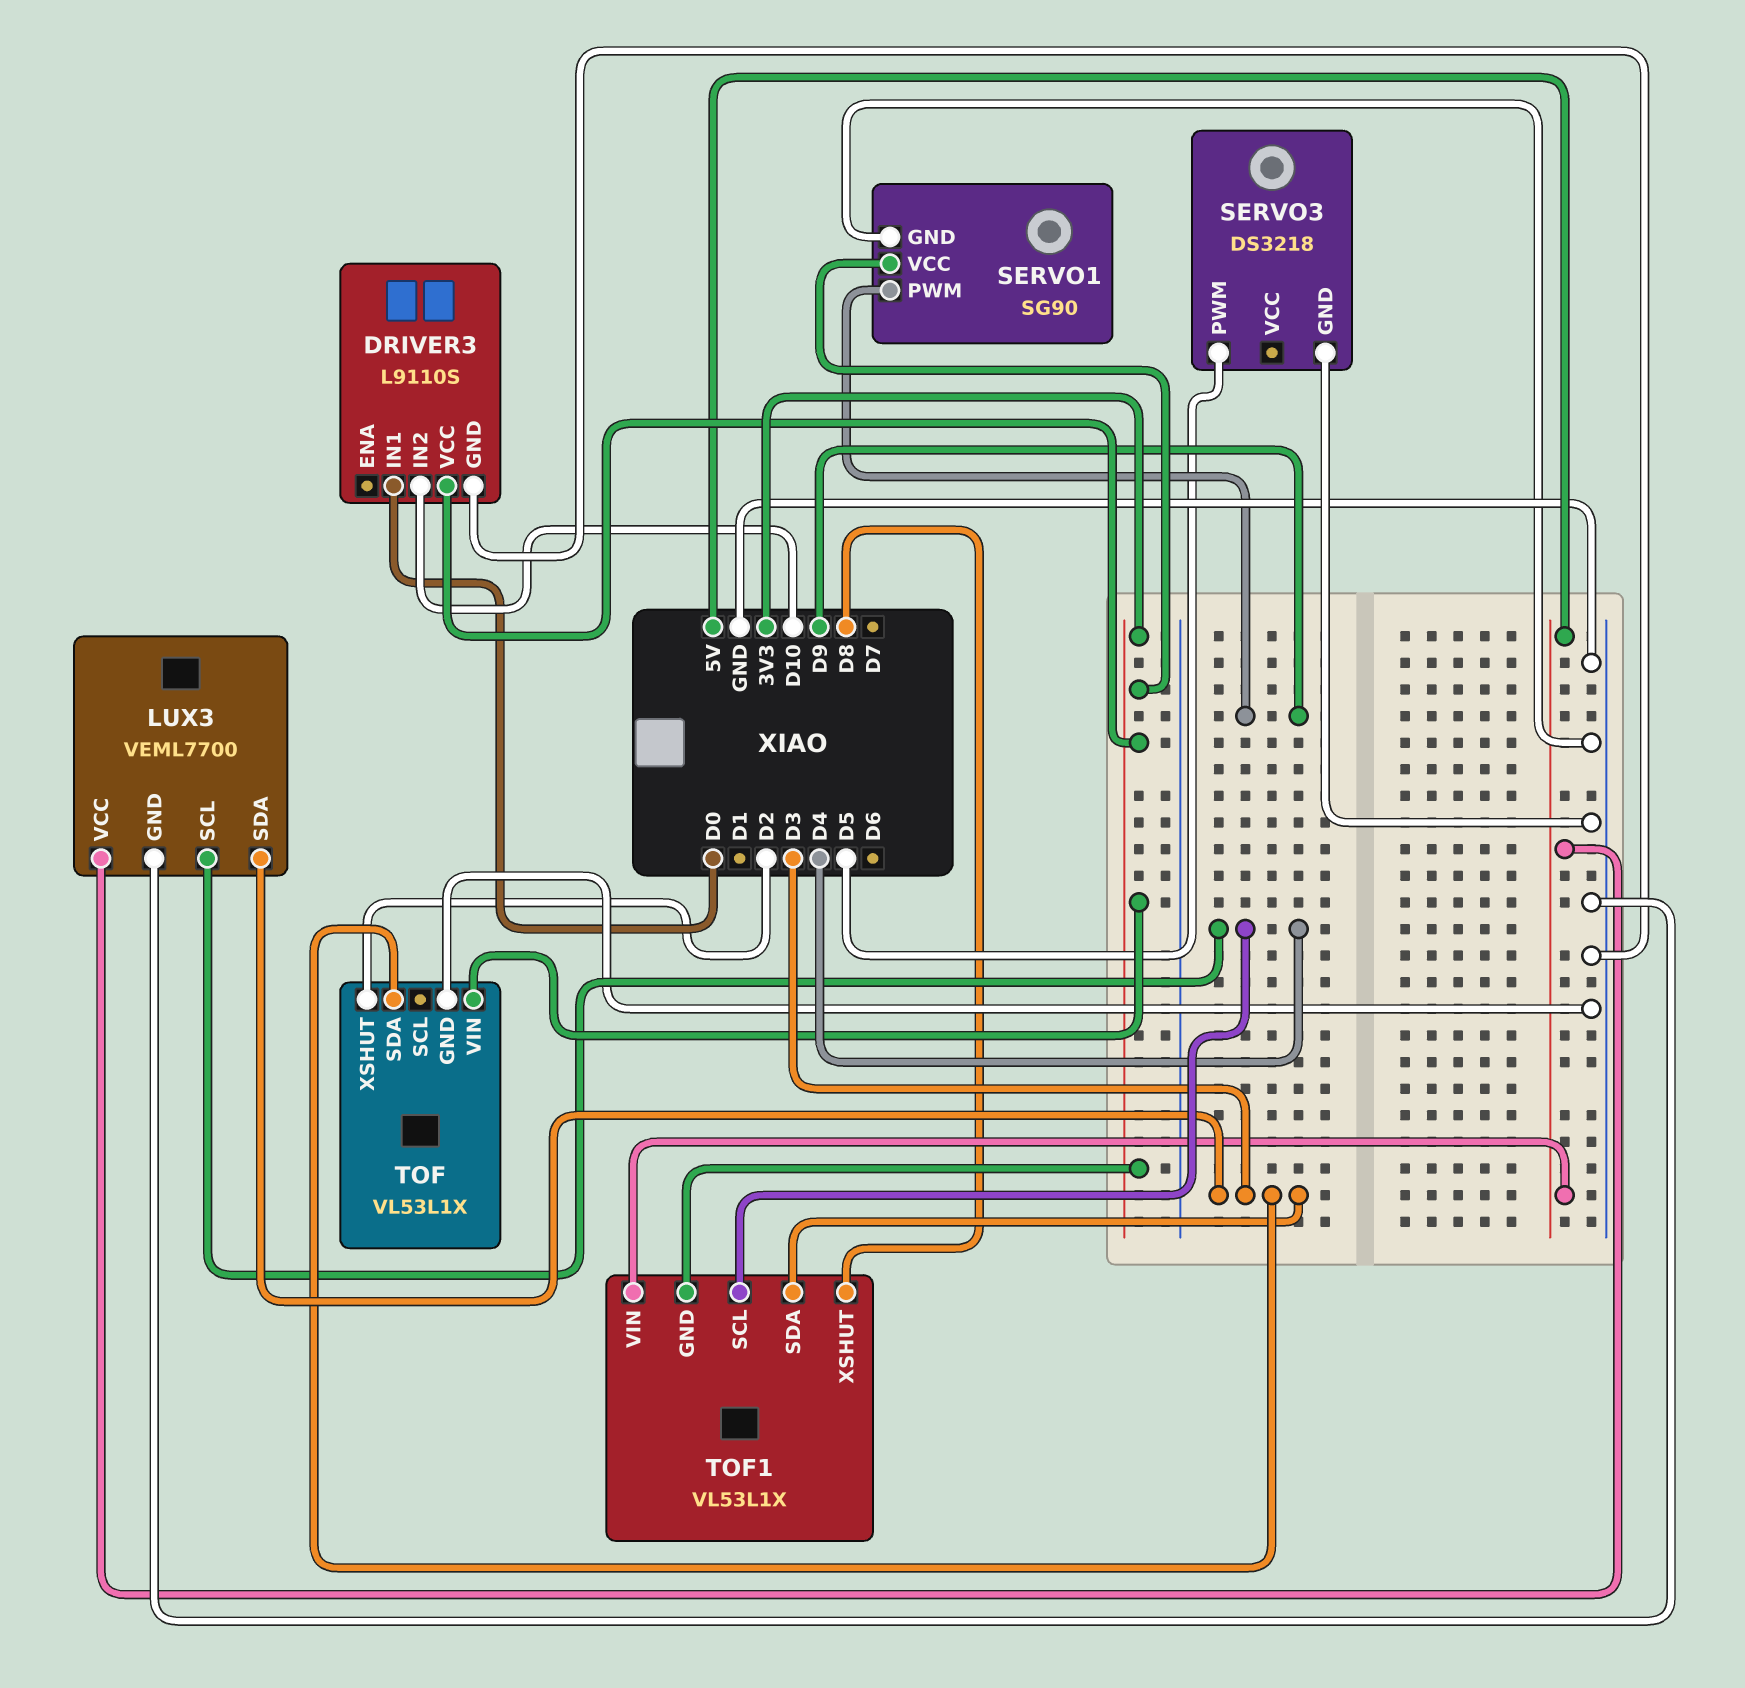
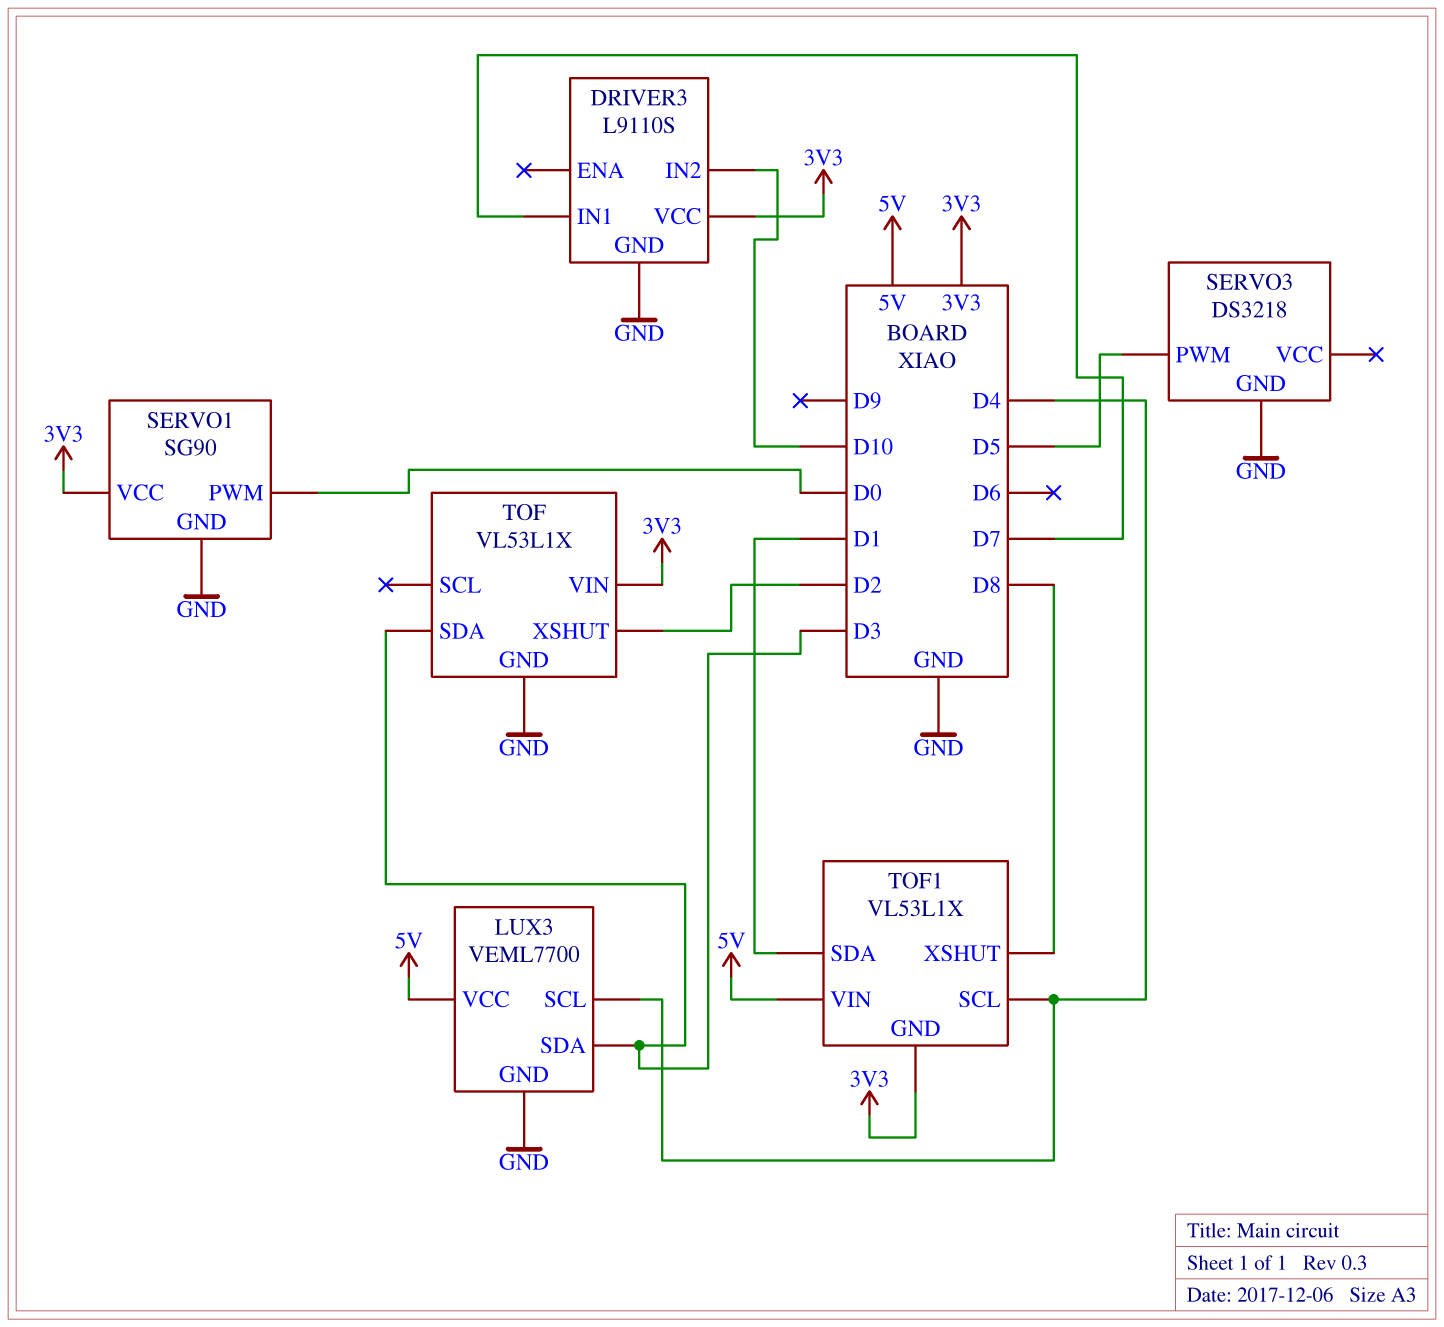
DRIVER3 pin IN1: D0 -> D7
SERVO1 pin PWM: D9 -> D0
TOF1 pin SDA: D3 -> D1

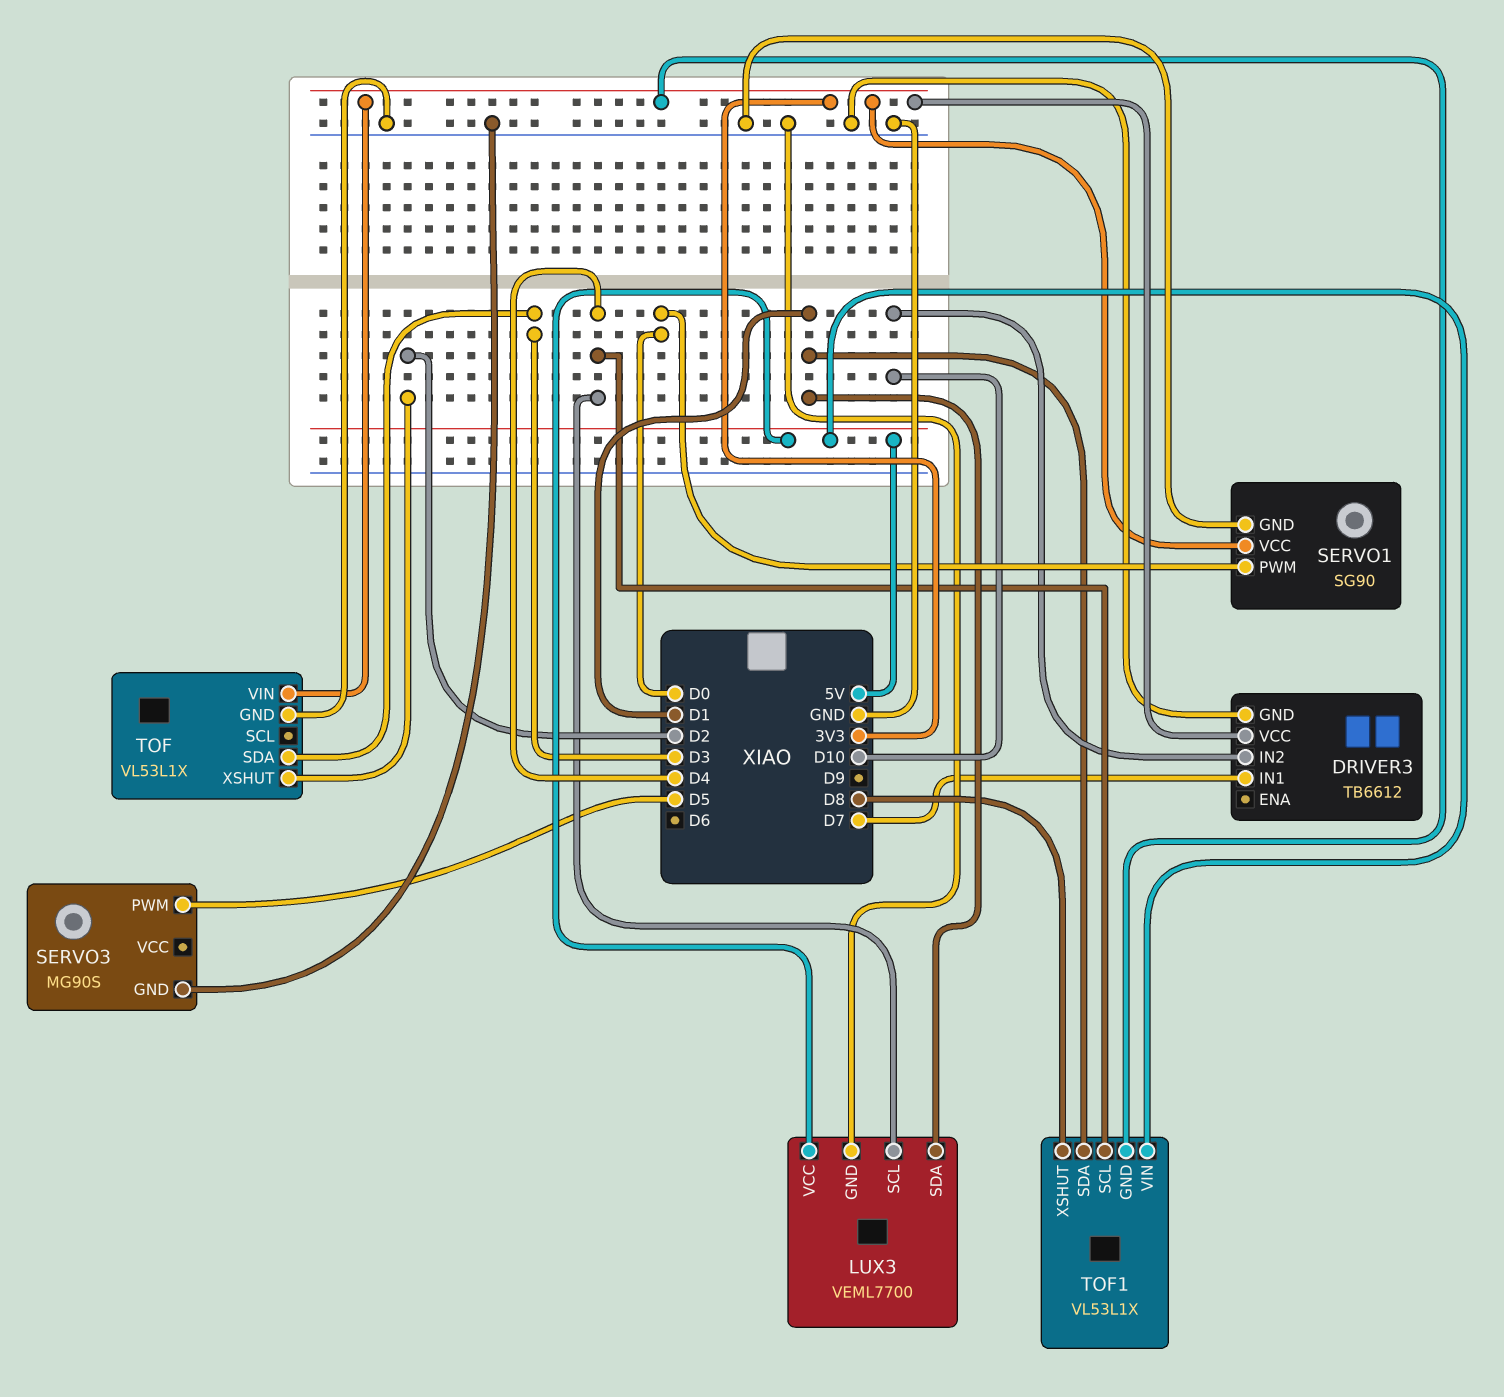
DRIVER3: L9110S -> TB6612
LUX3 pin SDA: D3 -> D1
SERVO3: DS3218 -> MG90S

